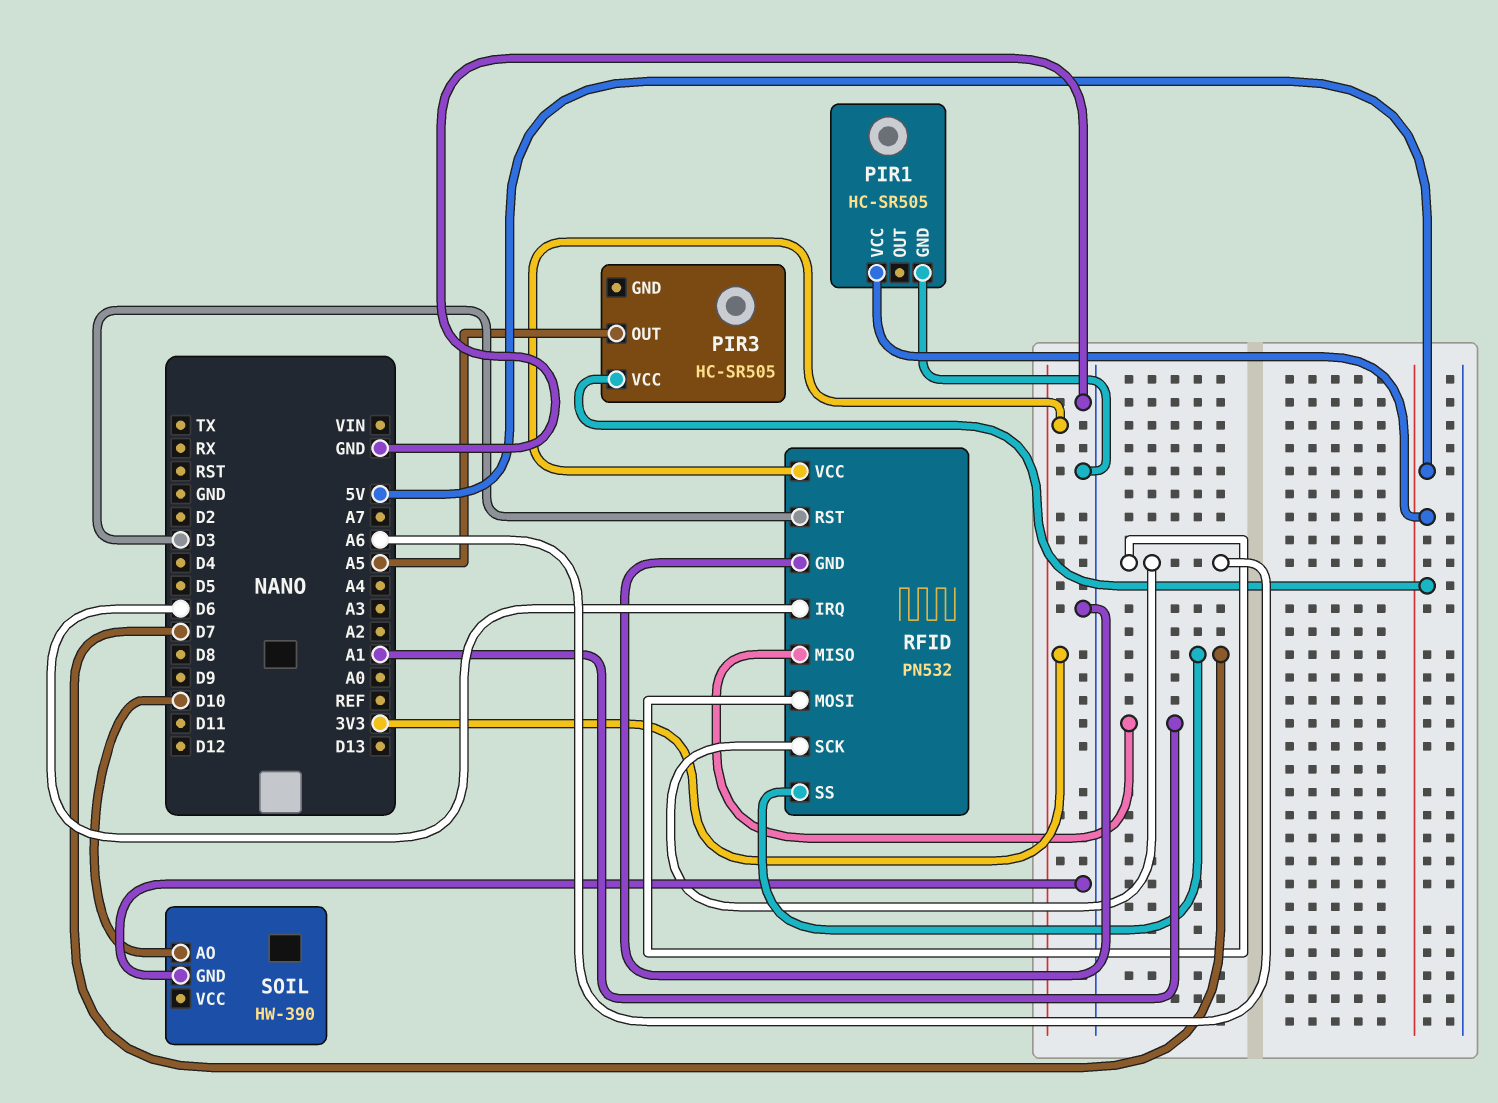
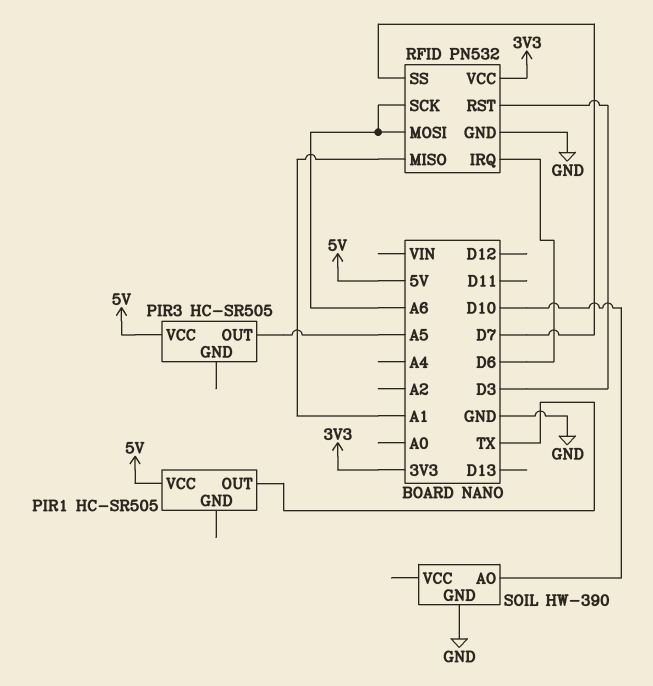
PIR1 pin GND: GND -> none
PIR1 pin OUT: none -> TX

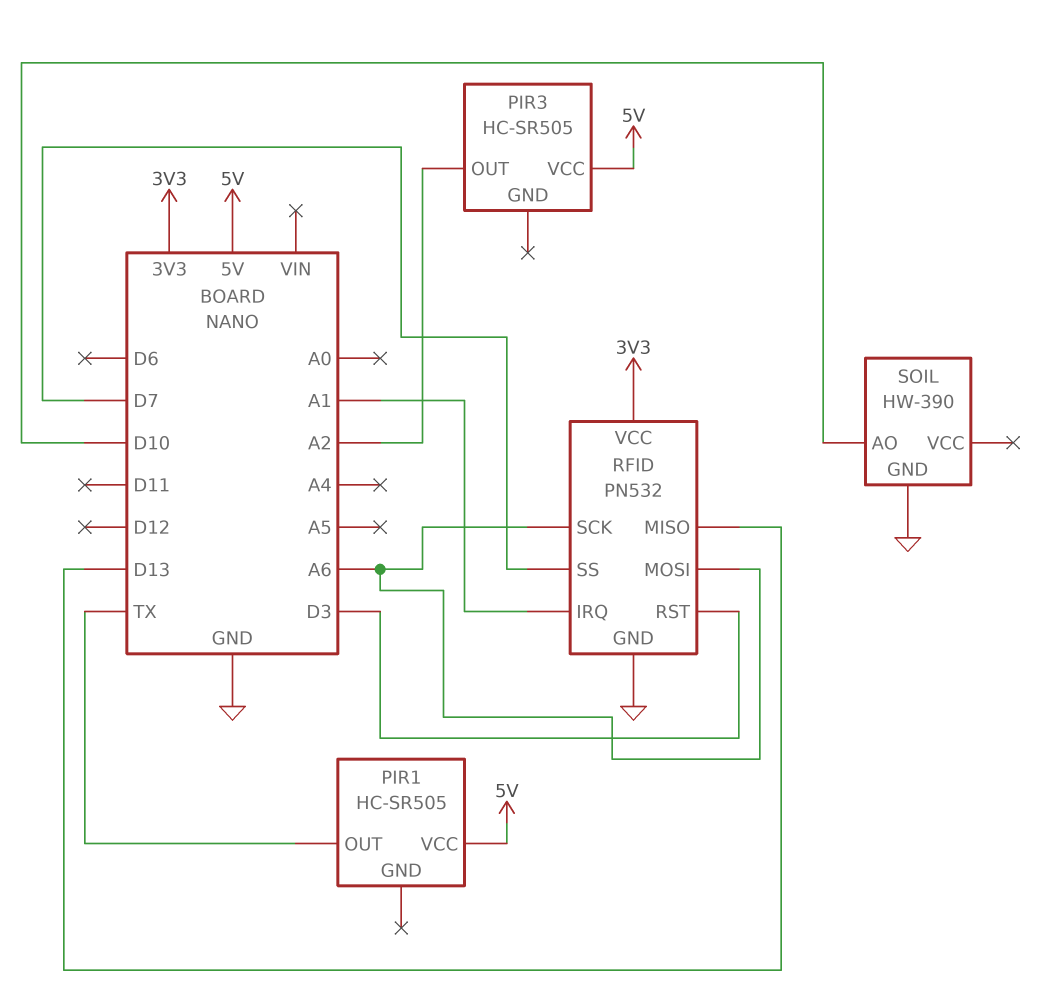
PIR3 pin OUT: A5 -> A2
RFID pin IRQ: D6 -> A1
RFID pin MISO: A1 -> D13

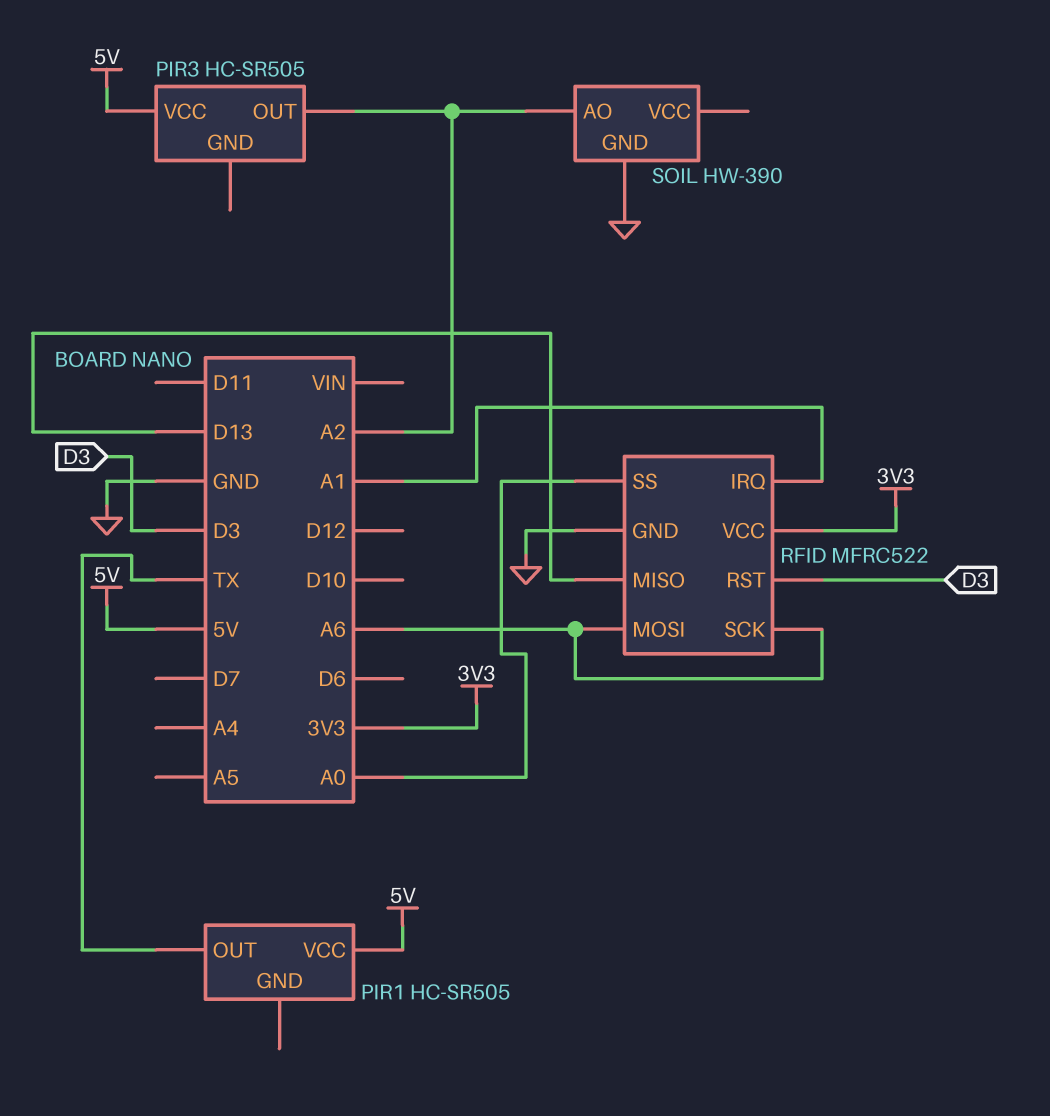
RFID: PN532 -> MFRC522
RFID pin SS: D7 -> A0
SOIL pin AO: D10 -> A2

